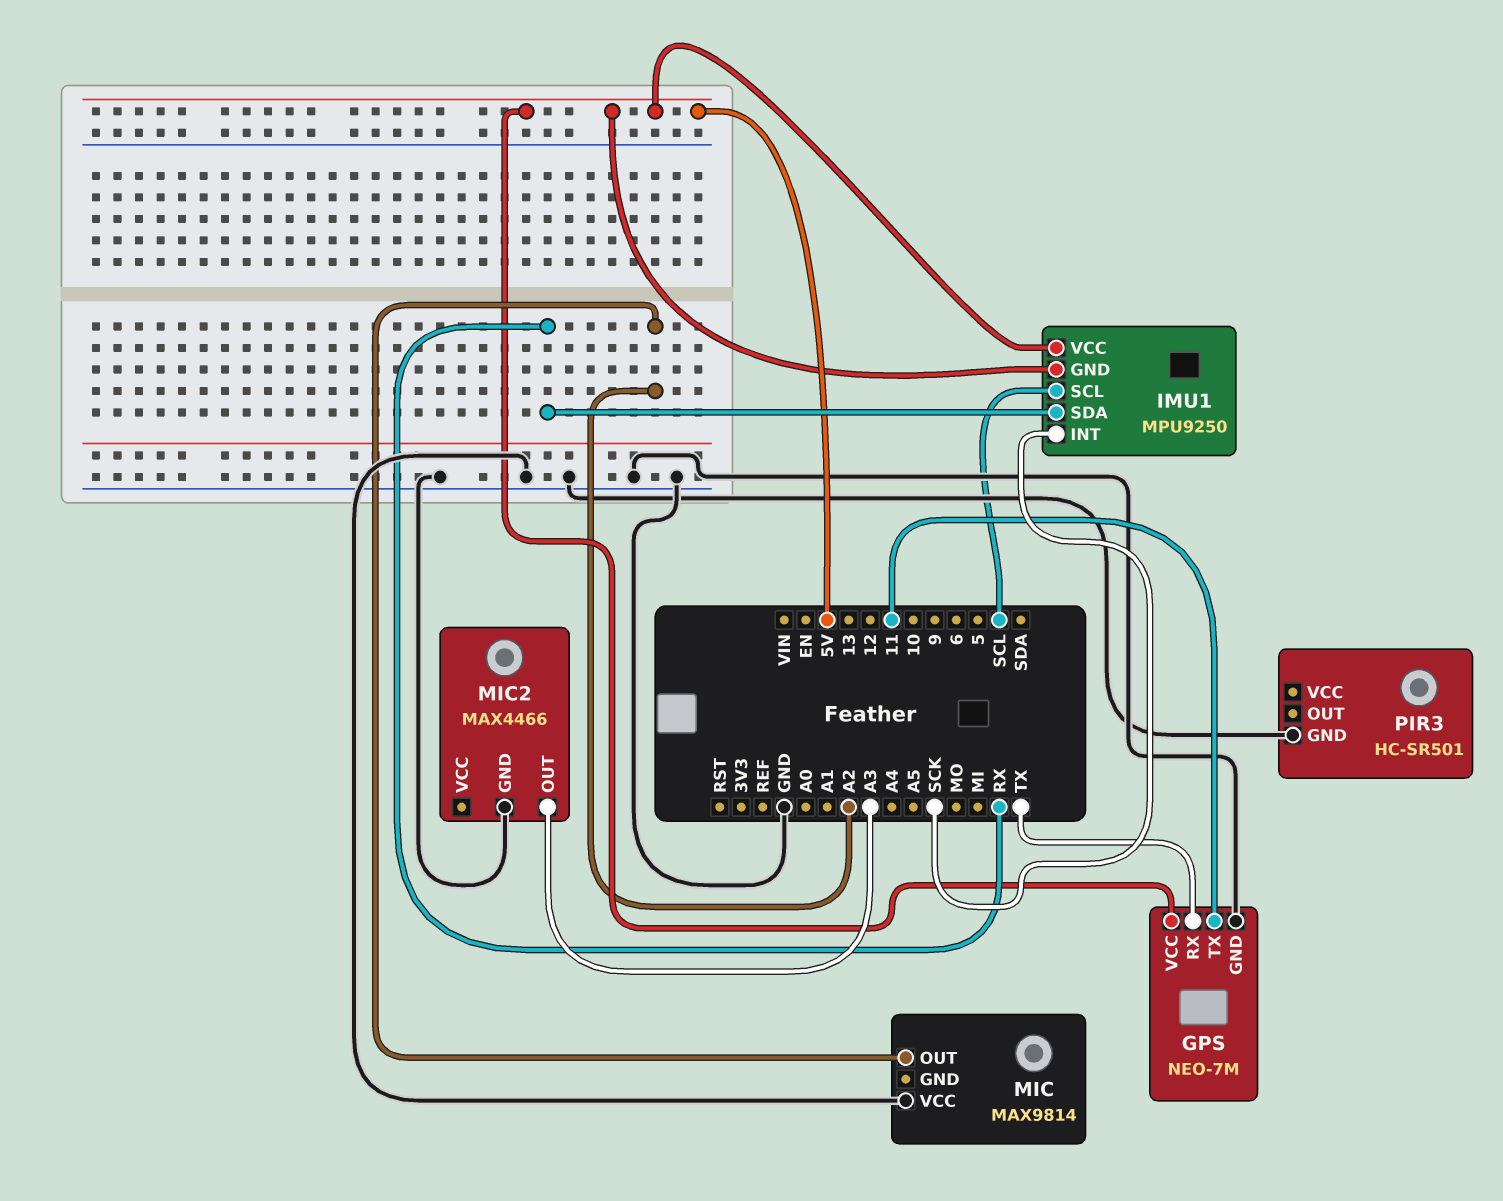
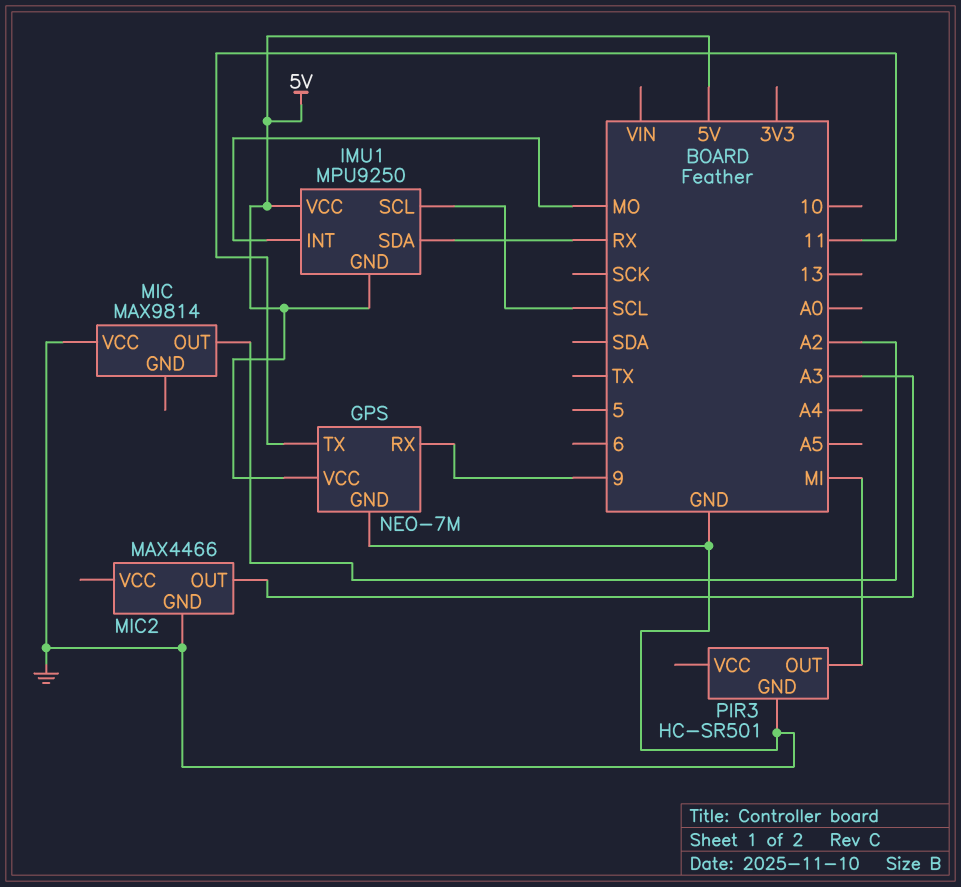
GPS pin RX: TX -> 9
IMU1 pin INT: SCK -> MO
PIR3 pin OUT: none -> MI

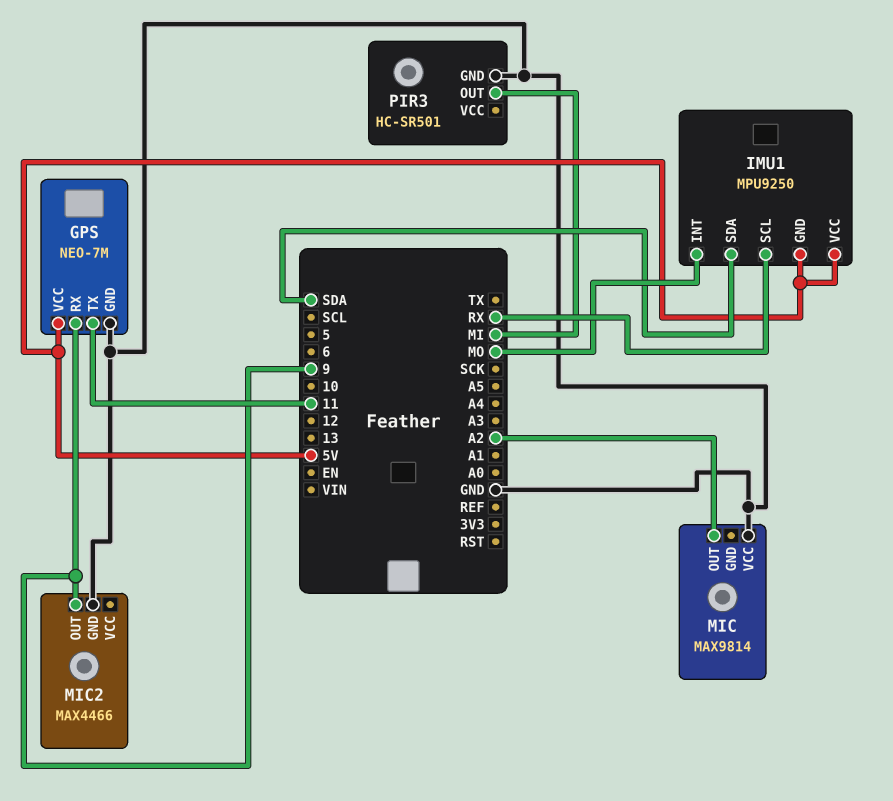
IMU1 pin SCL: SCL -> RX
IMU1 pin SDA: RX -> SDA
MIC2 pin OUT: A3 -> 9

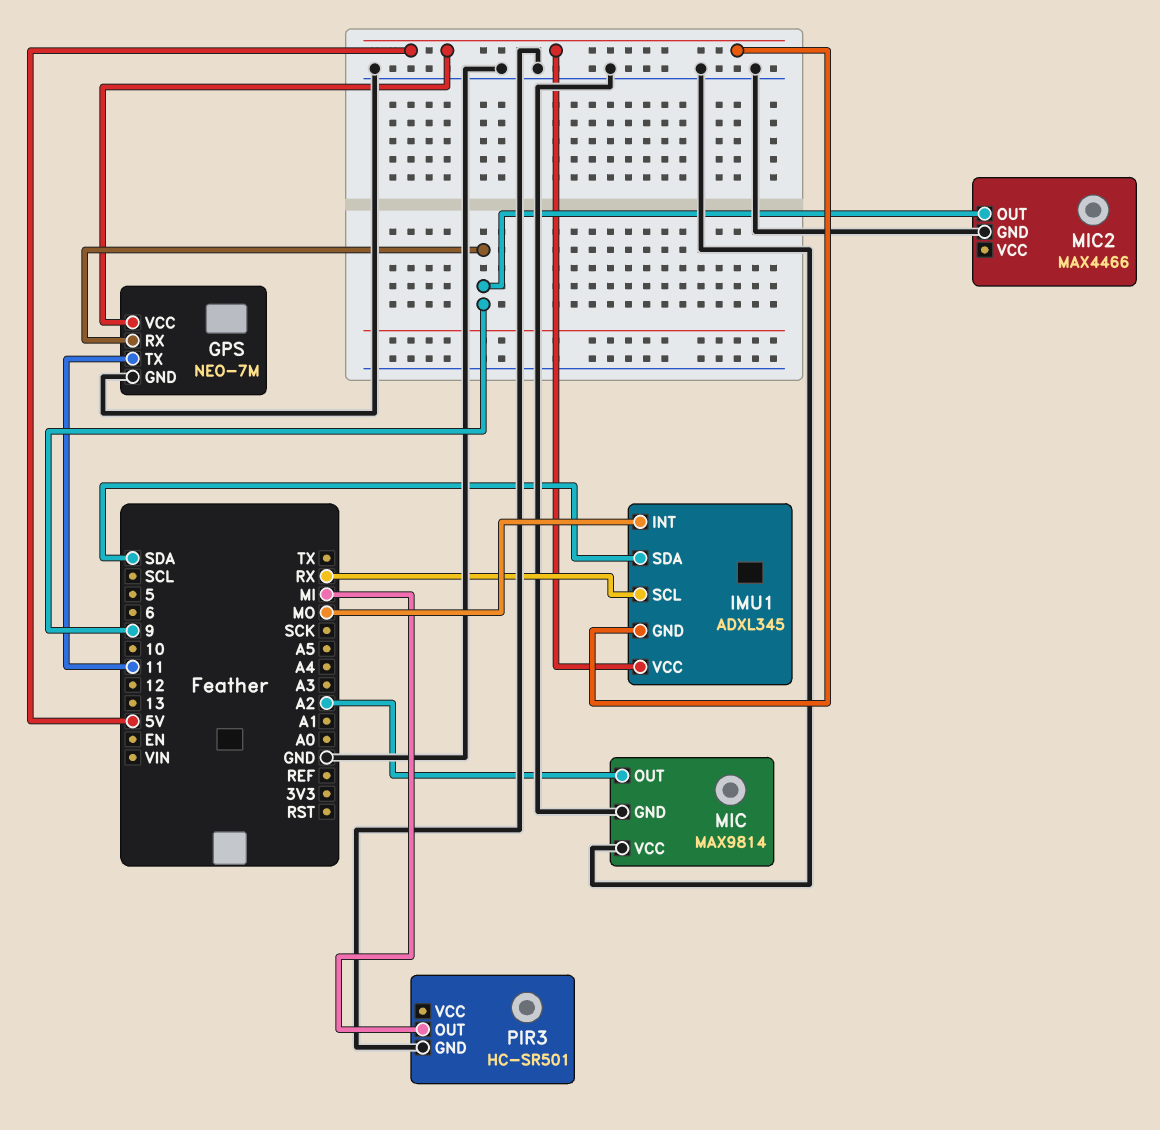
IMU1: MPU9250 -> ADXL345
MIC pin GND: none -> GND

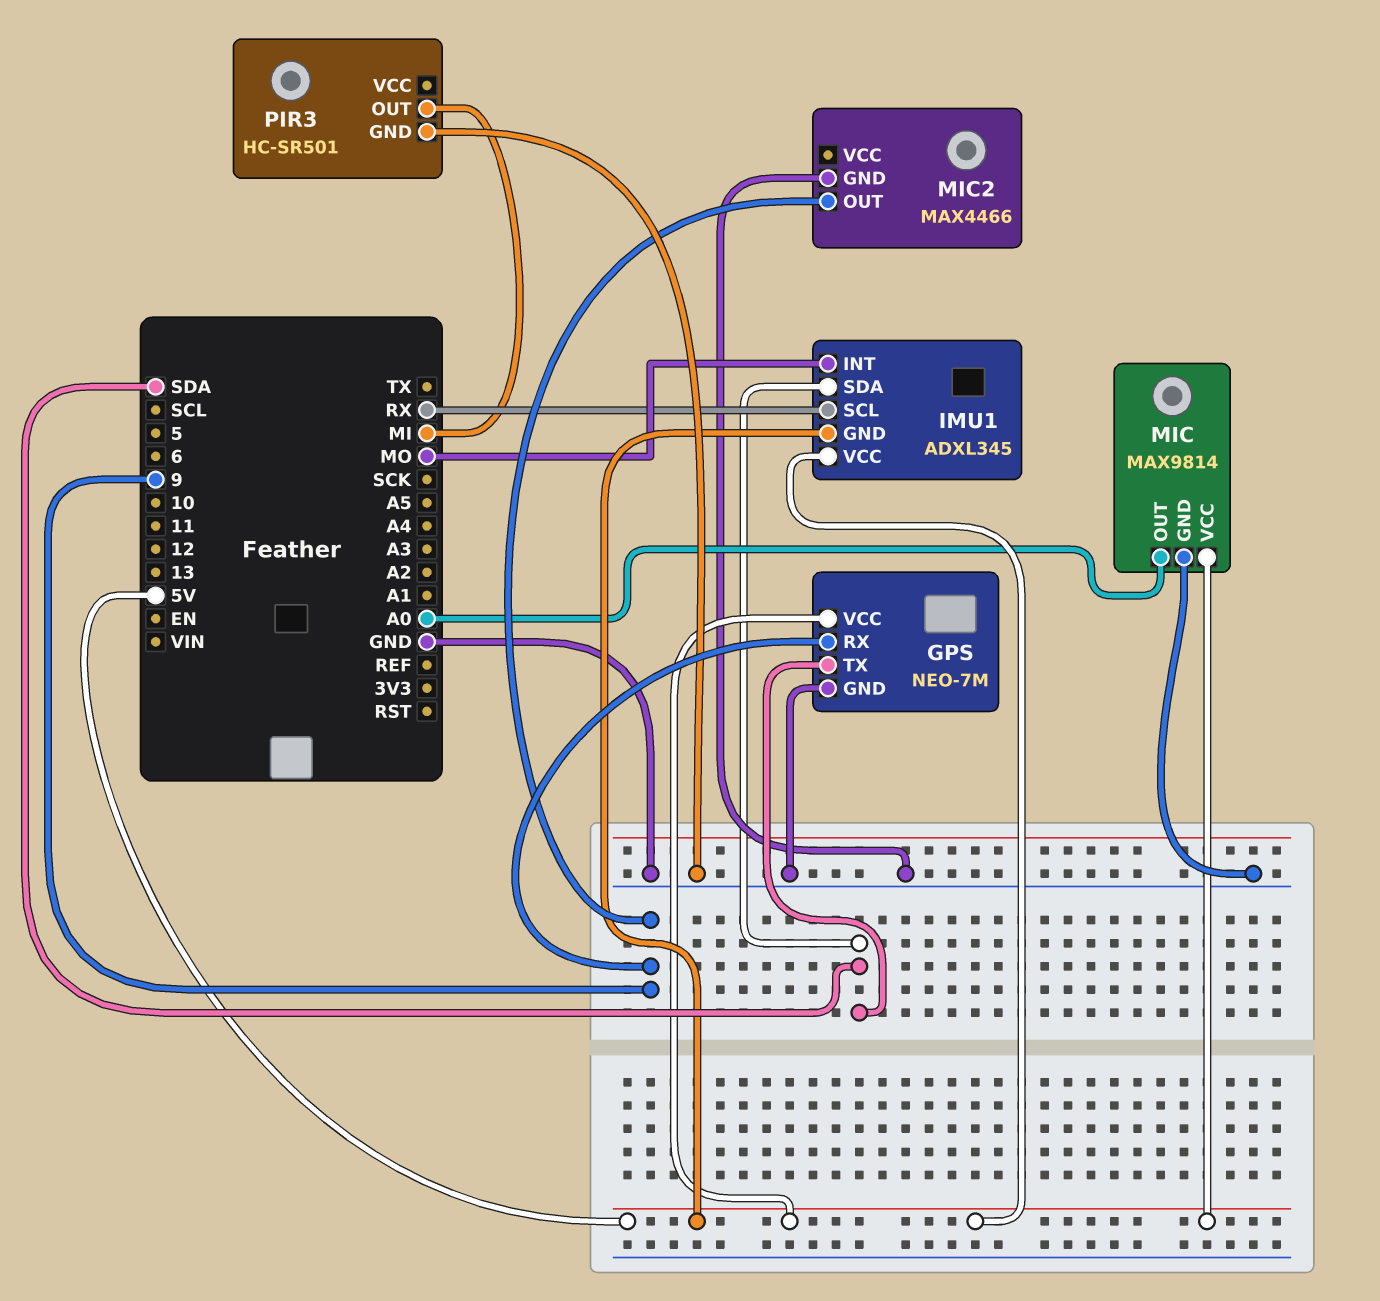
GPS pin TX: 11 -> SDA
MIC pin OUT: A2 -> A0
MIC pin VCC: GND -> 5V

